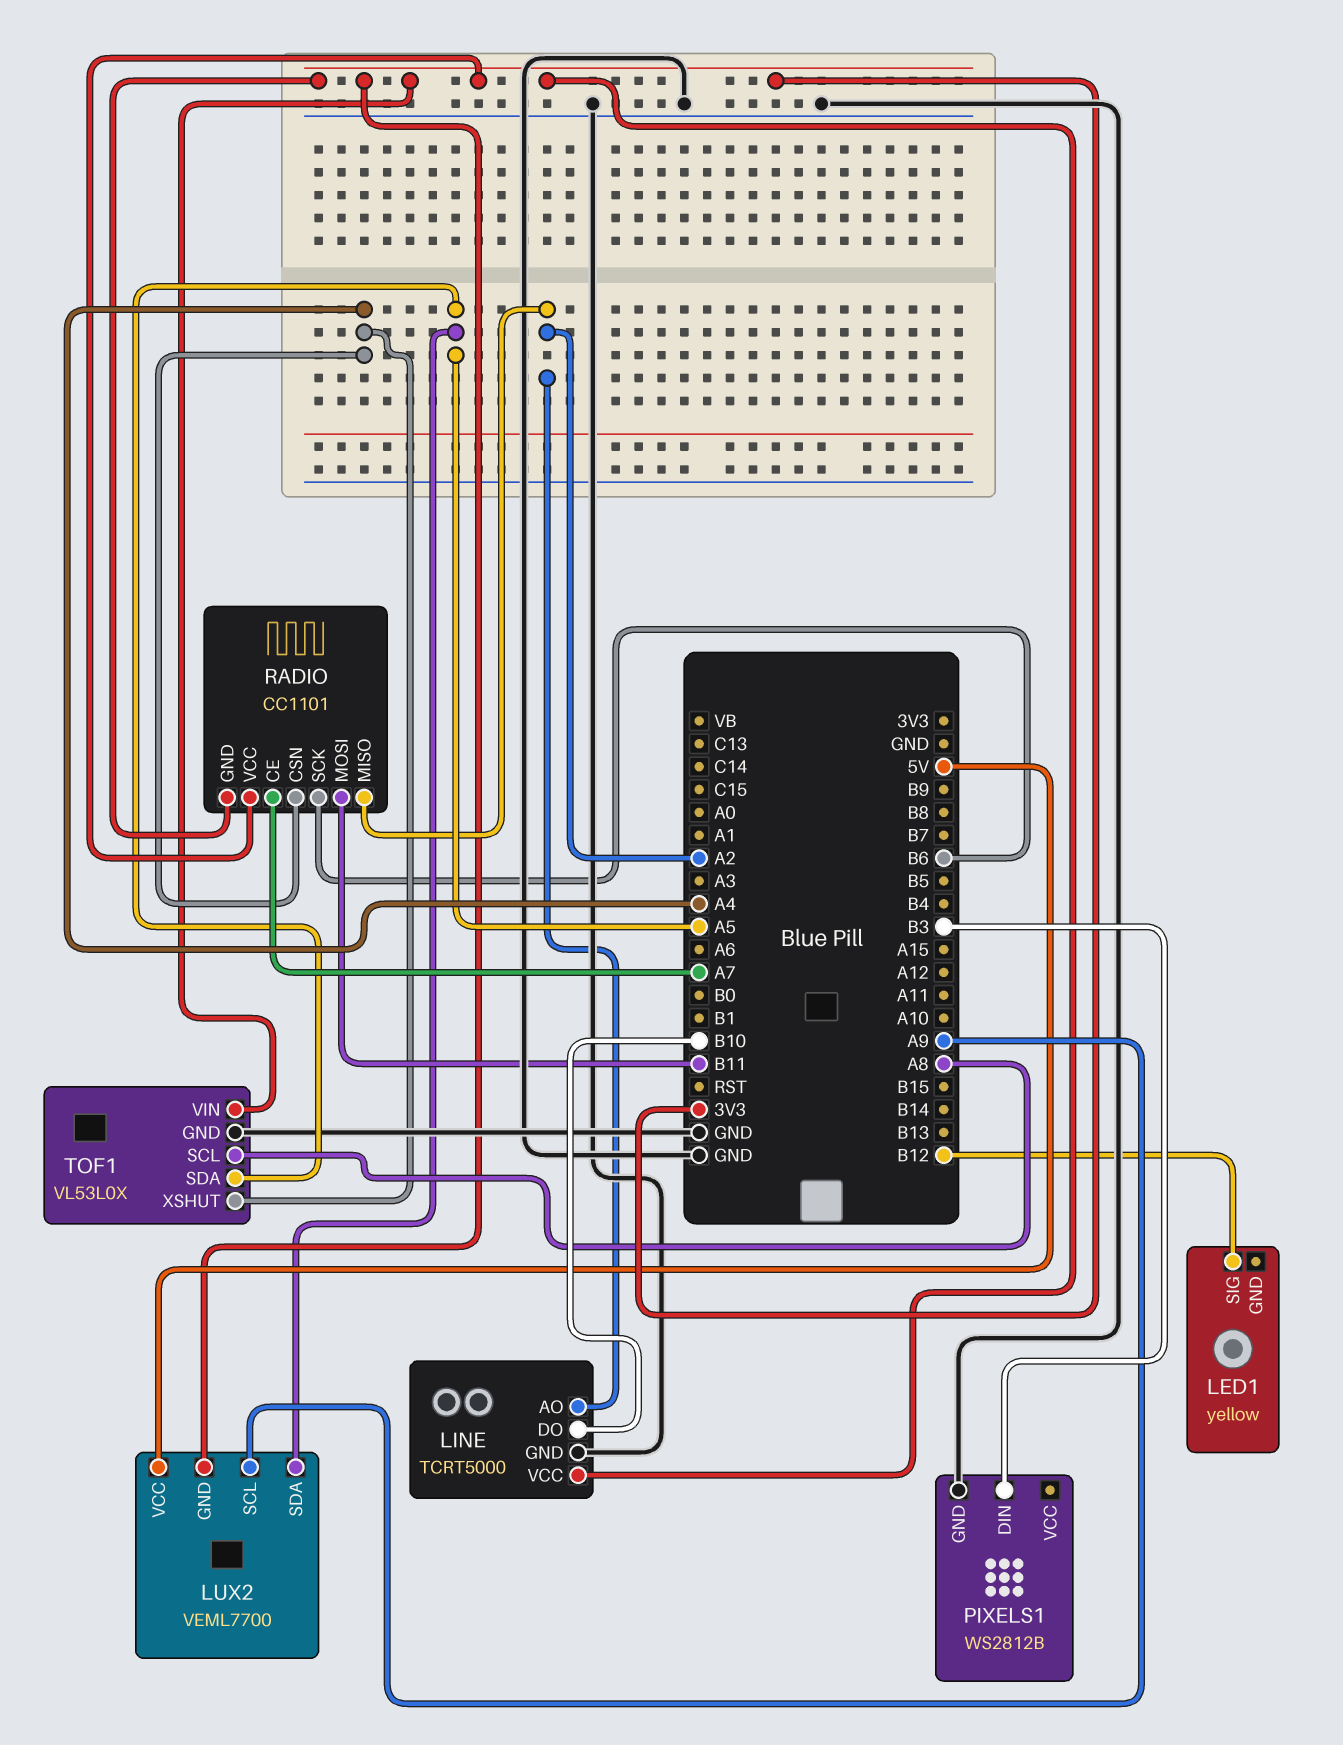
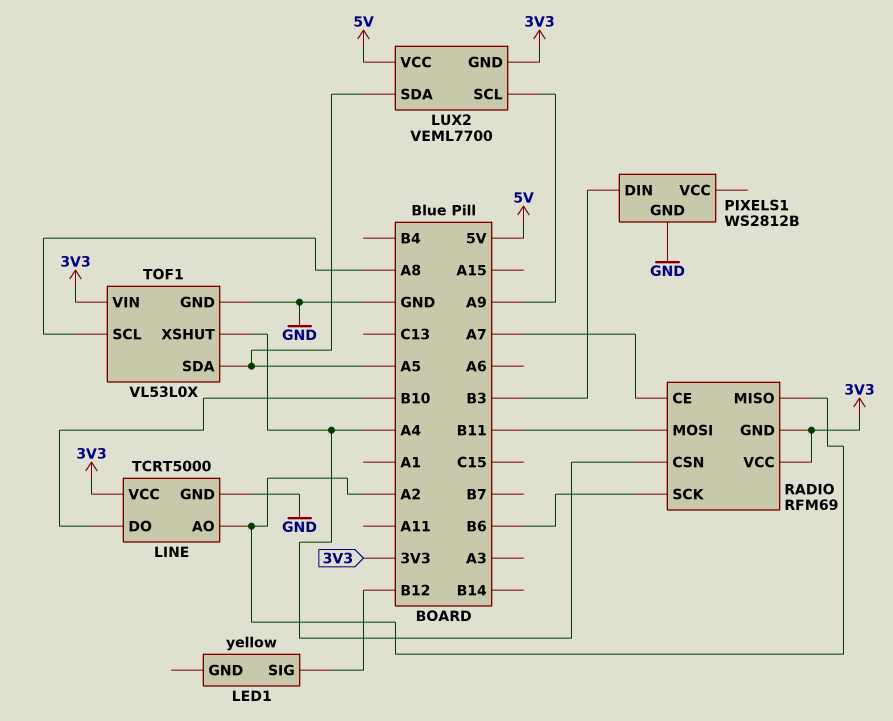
RADIO: CC1101 -> RFM69

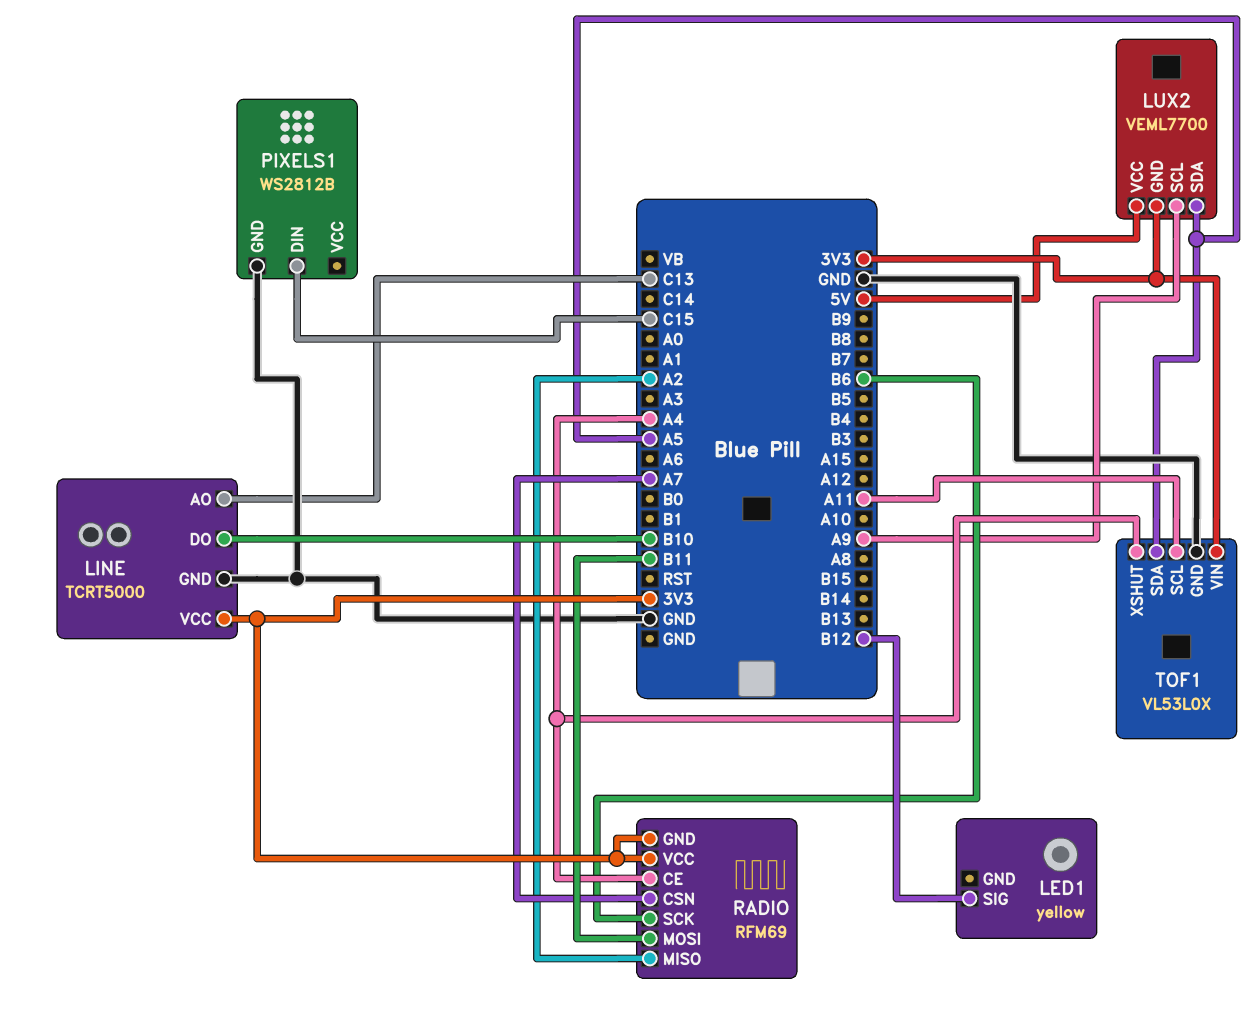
LINE pin AO: A2 -> C13
PIXELS1 pin DIN: B3 -> C15
RADIO pin CE: A7 -> A4
RADIO pin CSN: A4 -> A7
TOF1 pin SCL: A8 -> A11

